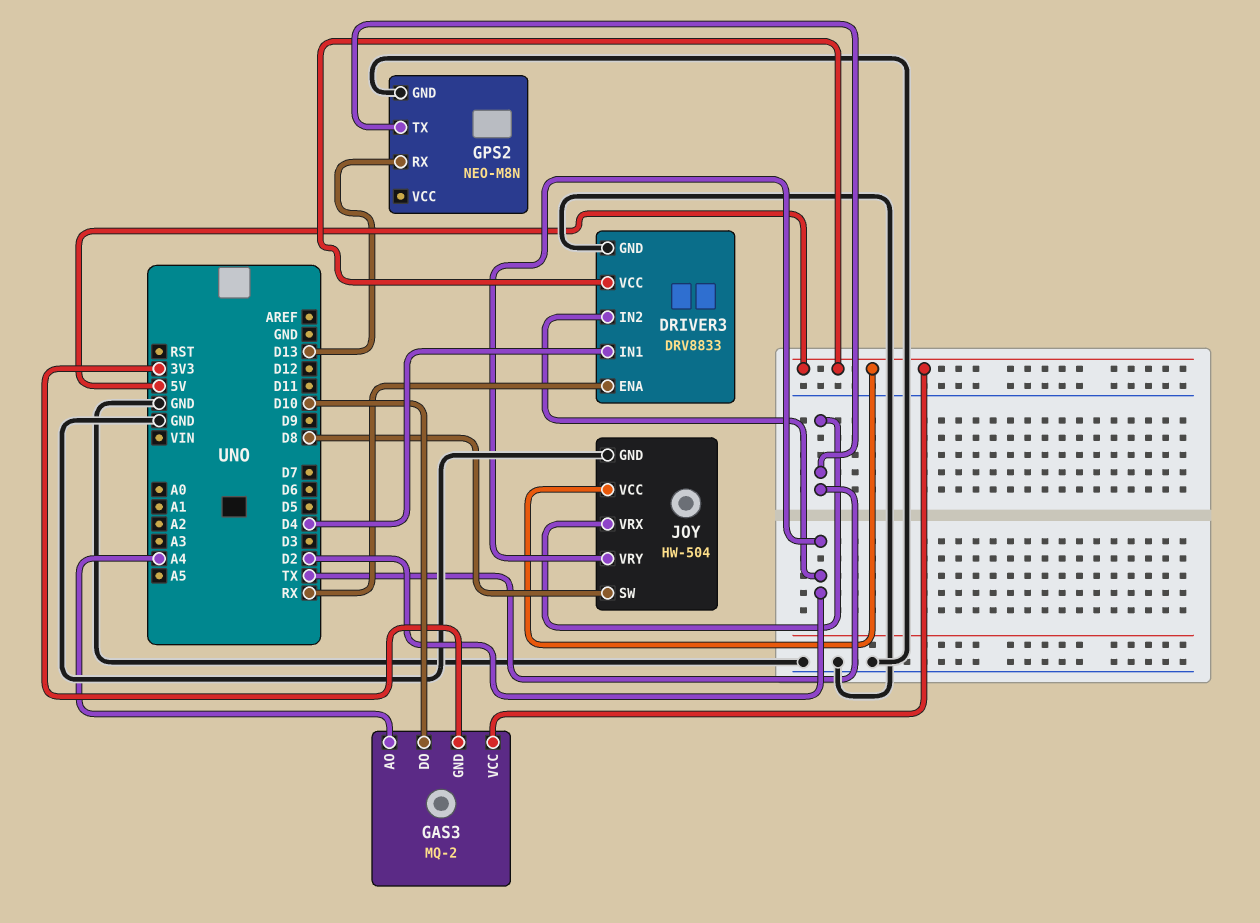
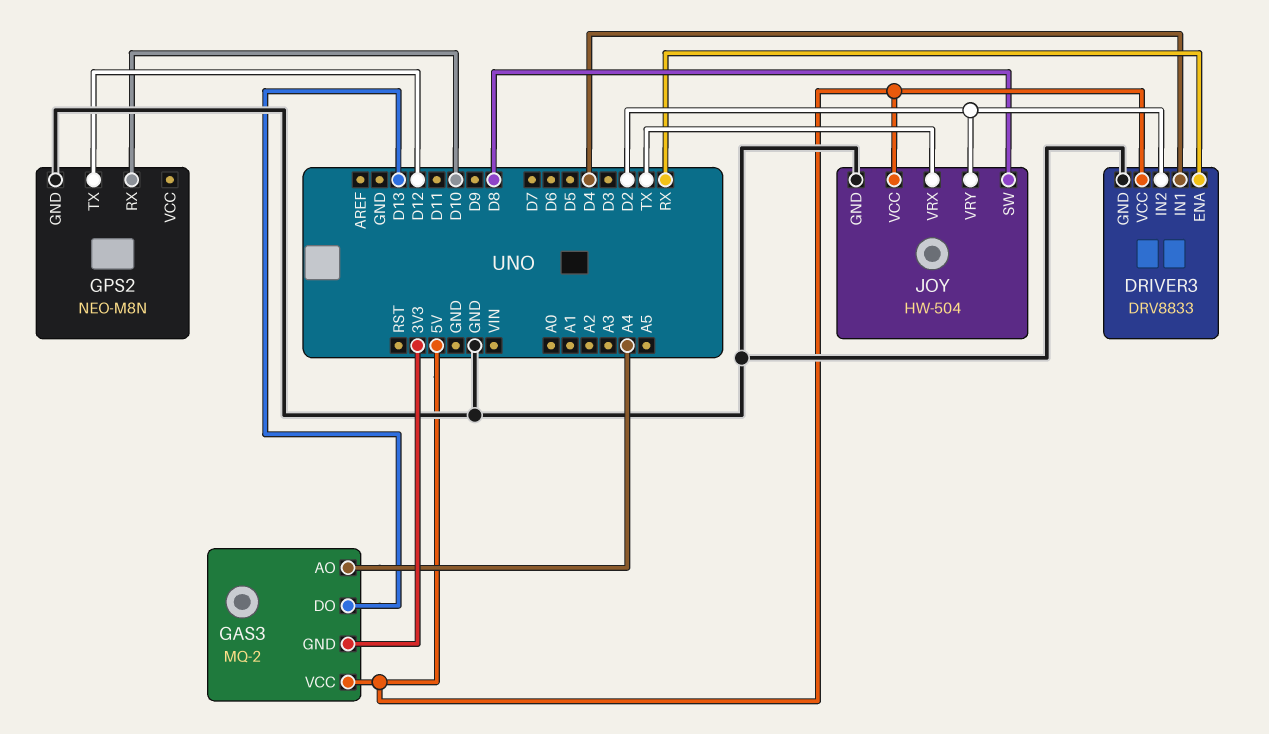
GAS3 pin DO: D10 -> D13
GPS2 pin RX: D13 -> D10
GPS2 pin TX: TX -> D12

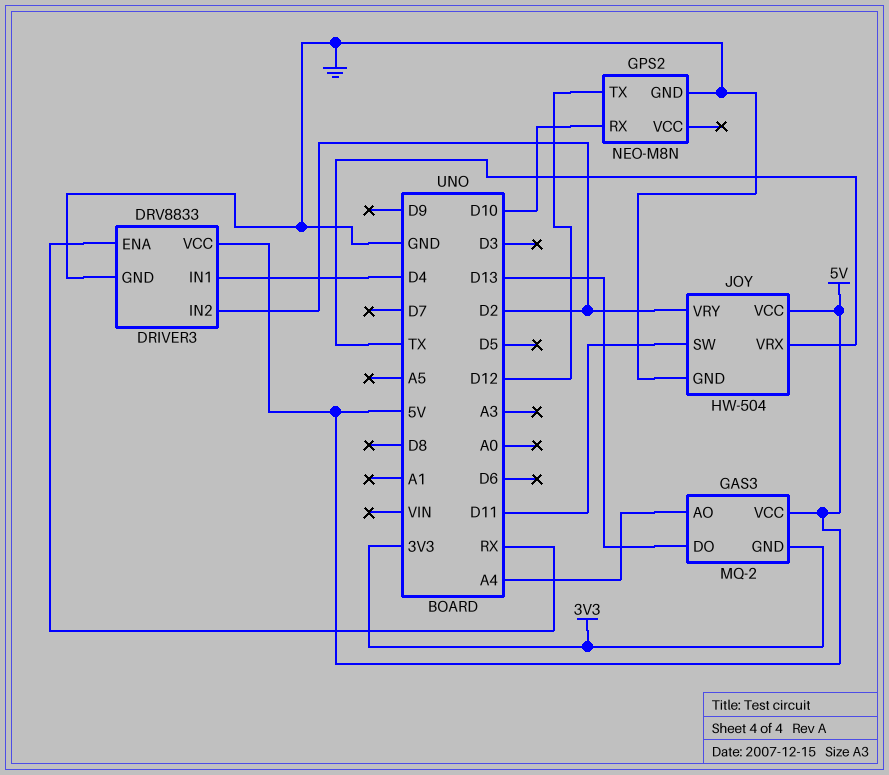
JOY pin SW: D8 -> D11

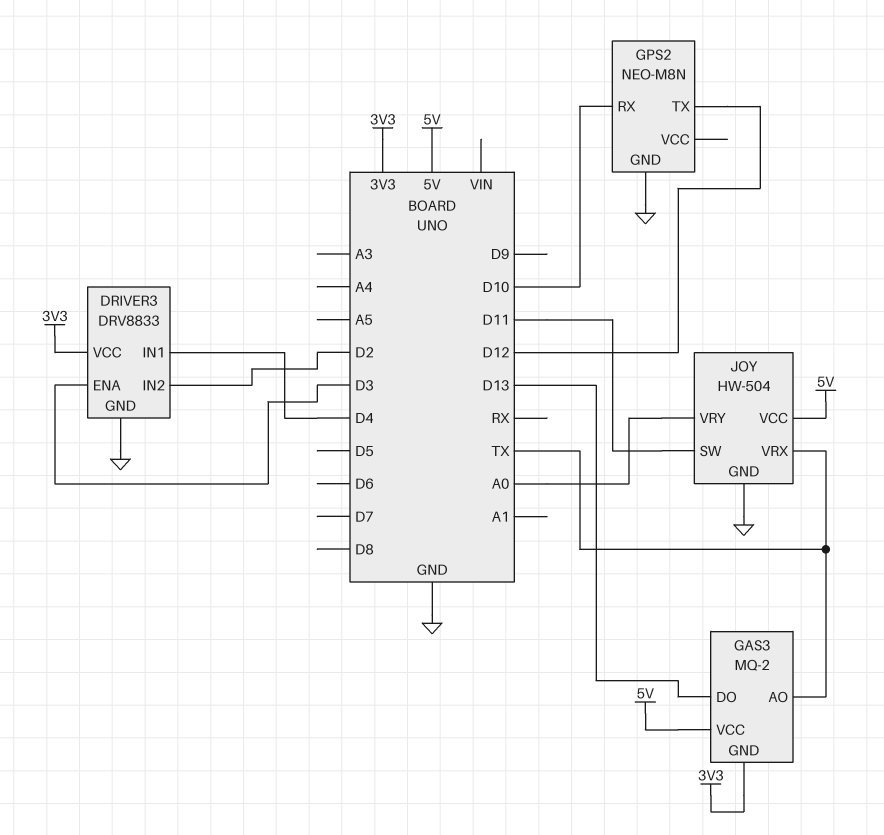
DRIVER3 pin ENA: RX -> D3
DRIVER3 pin VCC: 5V -> 3V3
GAS3 pin AO: A4 -> TX
JOY pin VRY: D2 -> A0

